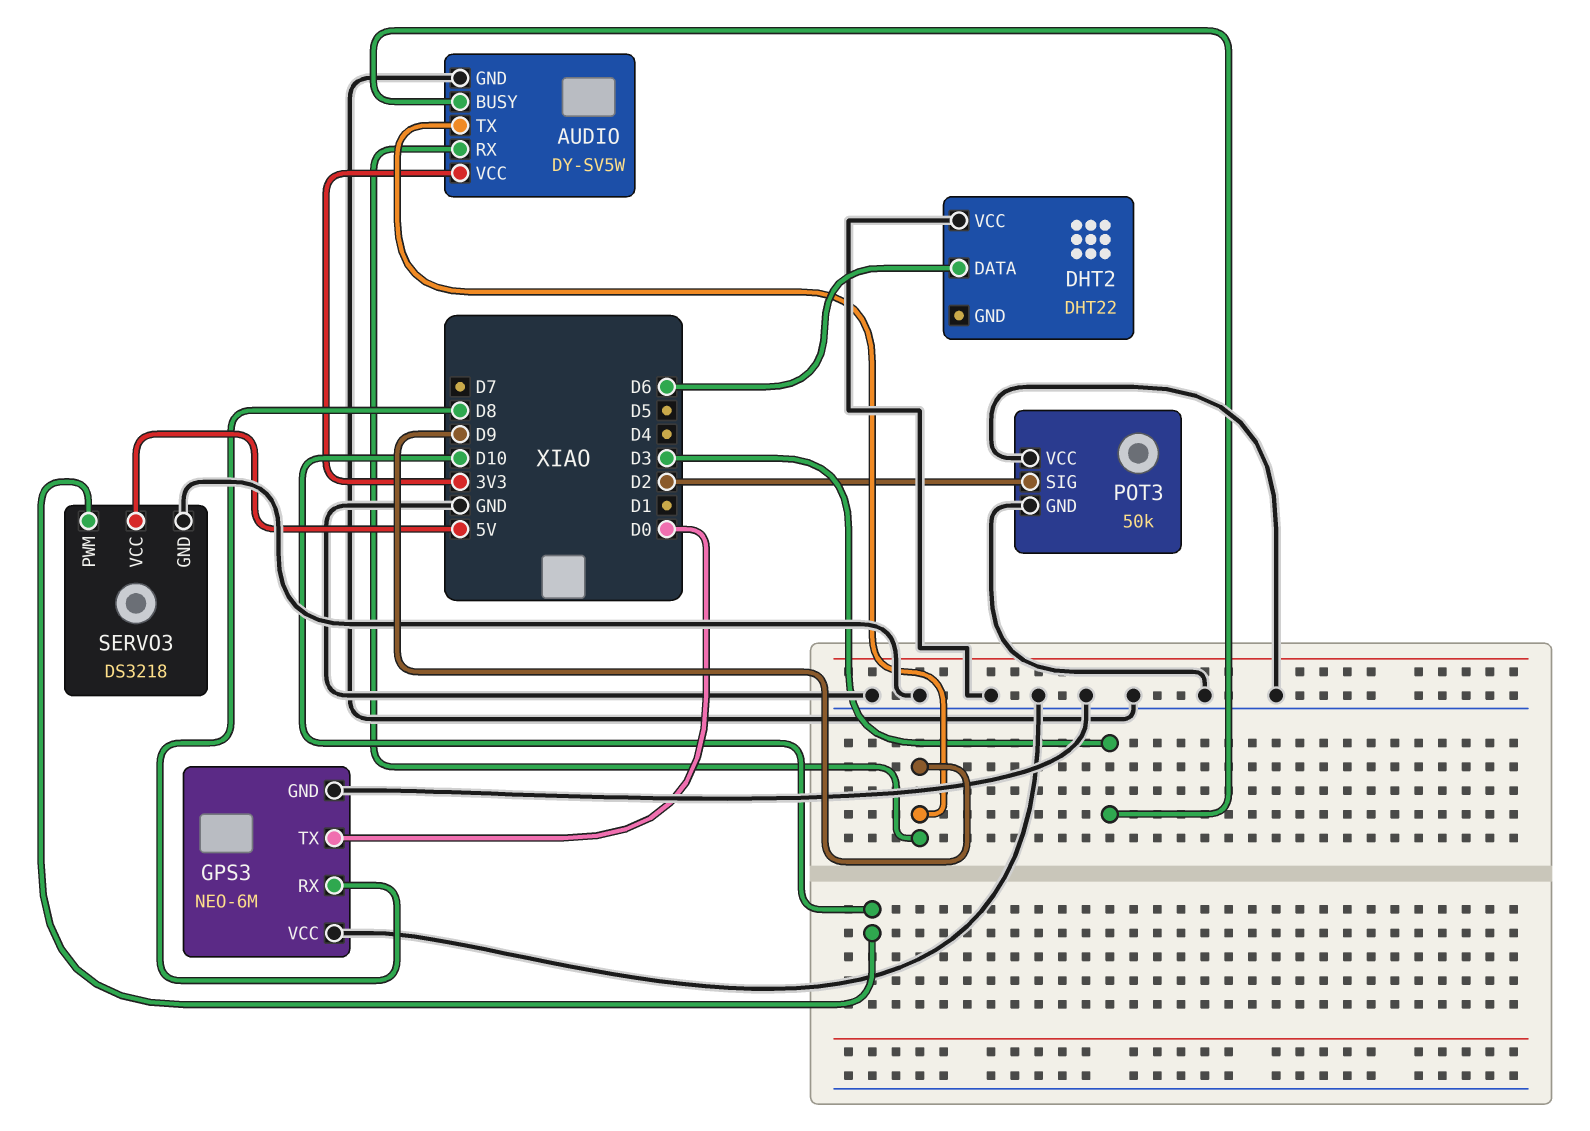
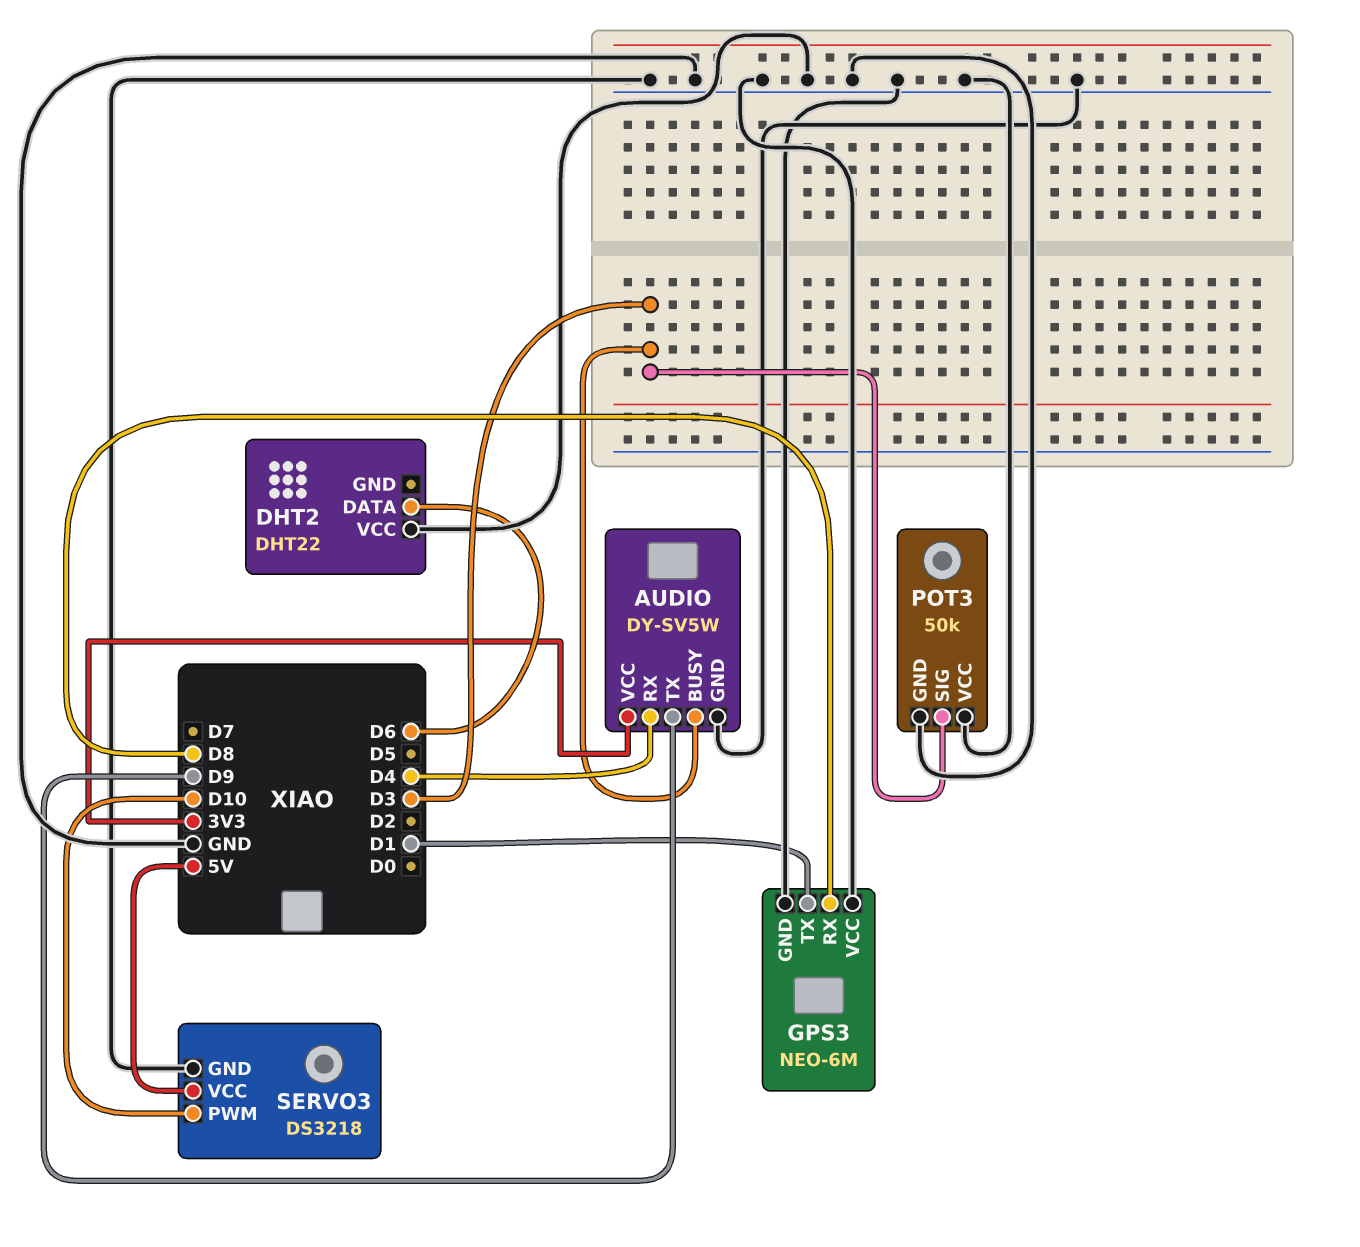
AUDIO pin RX: D9 -> D4
GPS3 pin TX: D0 -> D1
POT3 pin SIG: D2 -> D3

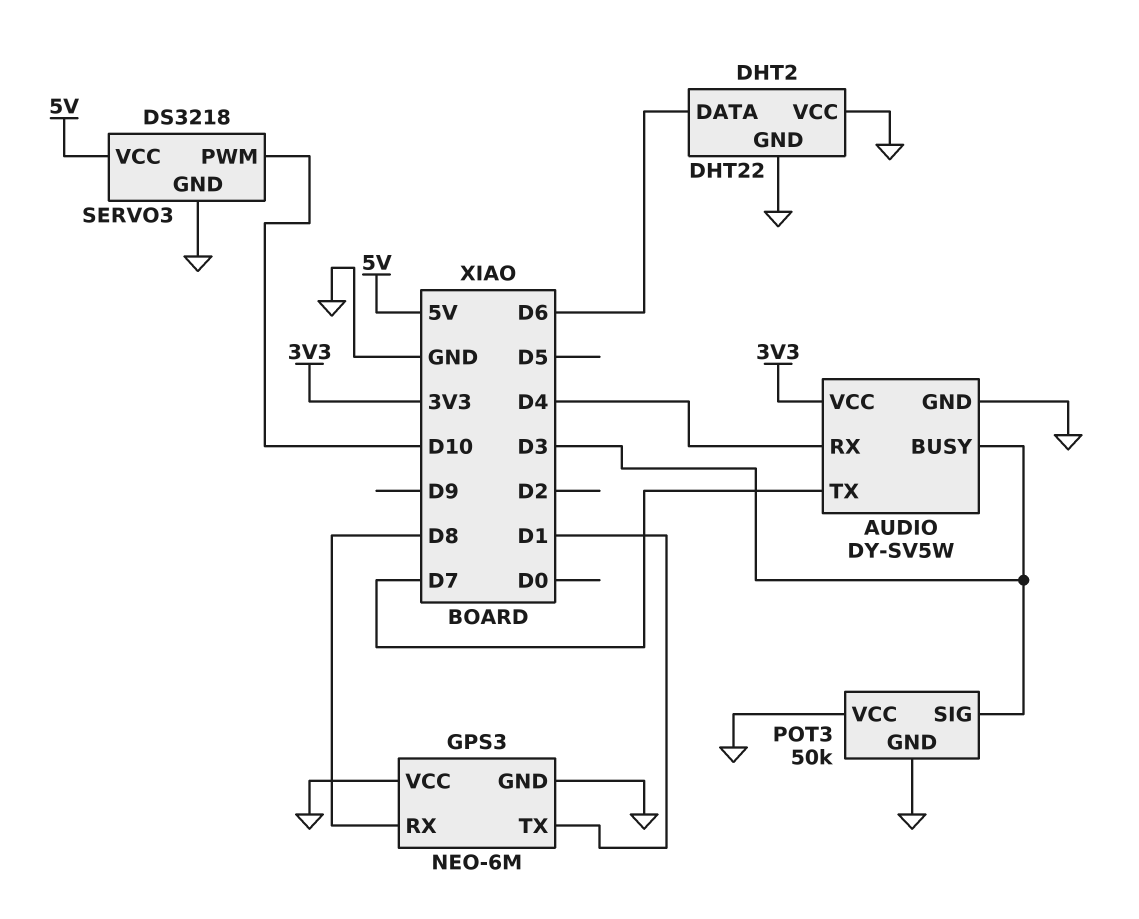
AUDIO pin TX: D9 -> D7
DHT2 pin GND: none -> GND

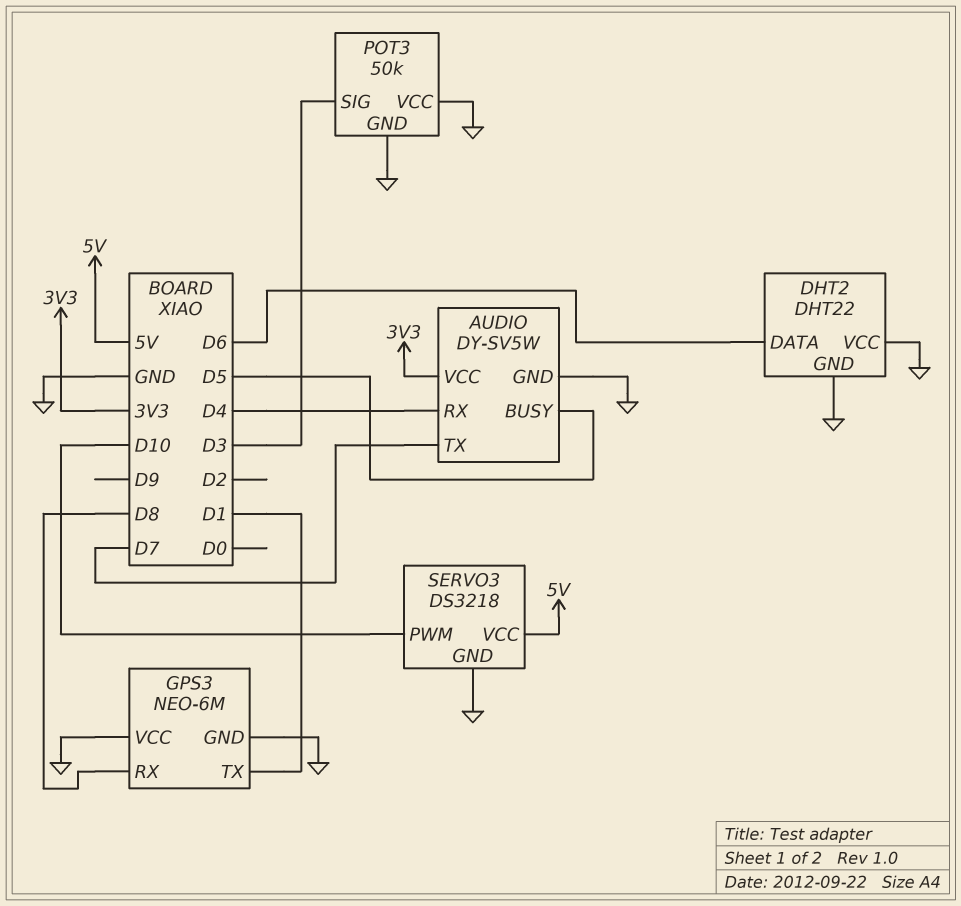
AUDIO pin BUSY: D3 -> D5

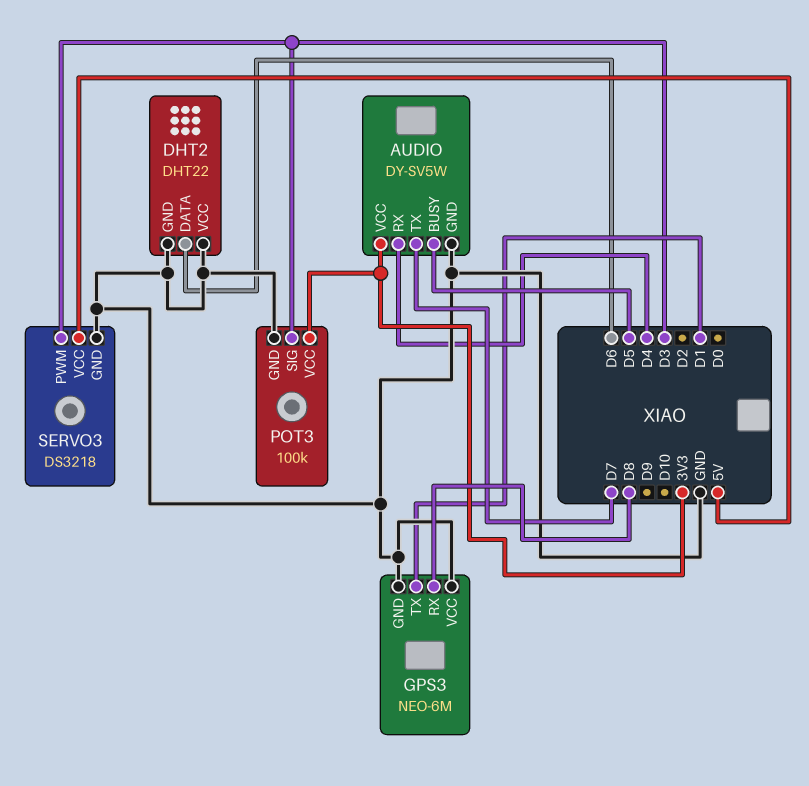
POT3: 50k -> 100k
POT3 pin VCC: GND -> 3V3
SERVO3 pin PWM: D10 -> D3

